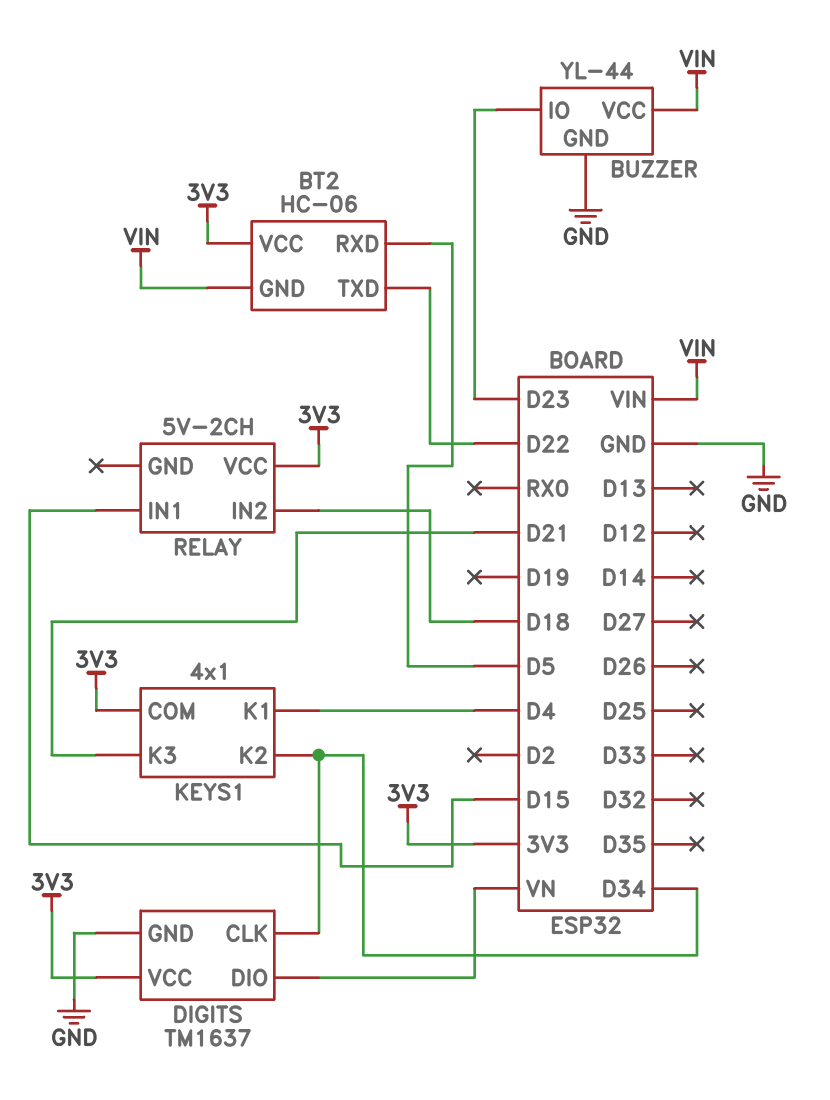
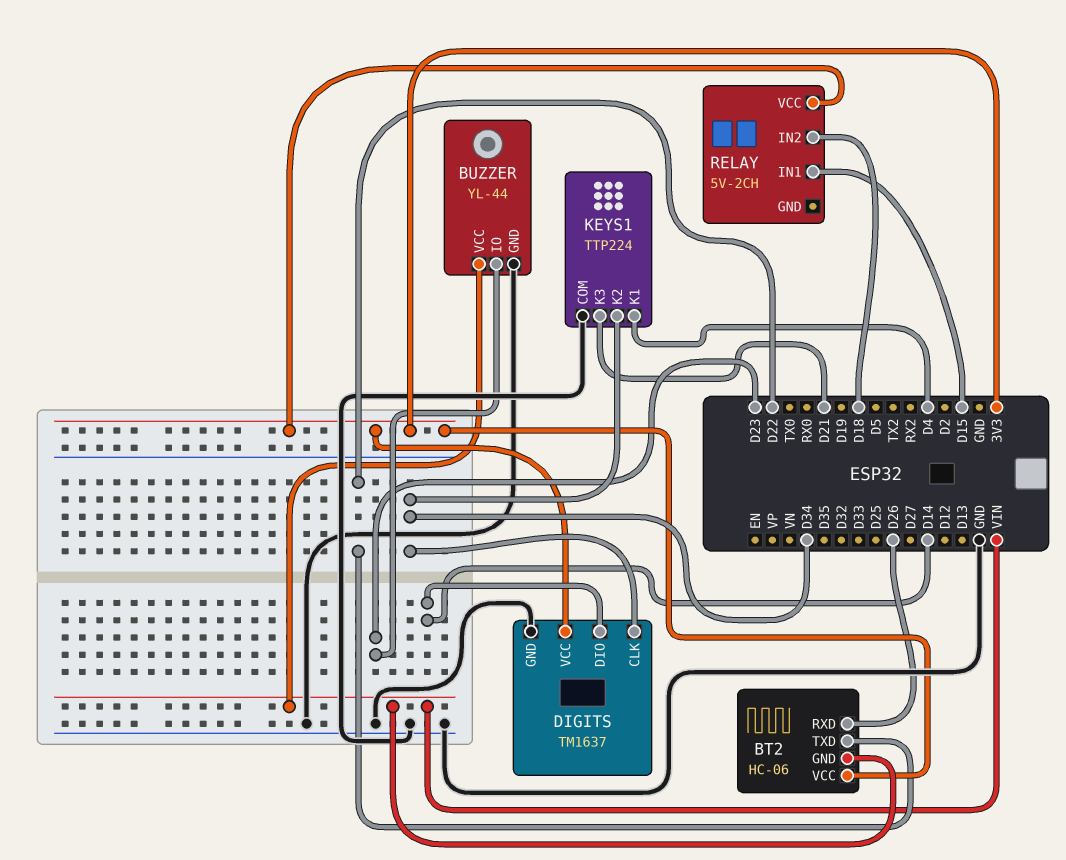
BT2 pin RXD: D5 -> D26
DIGITS pin DIO: VN -> D14
KEYS1: 4x1 -> TTP224
KEYS1 pin COM: 3V3 -> GND

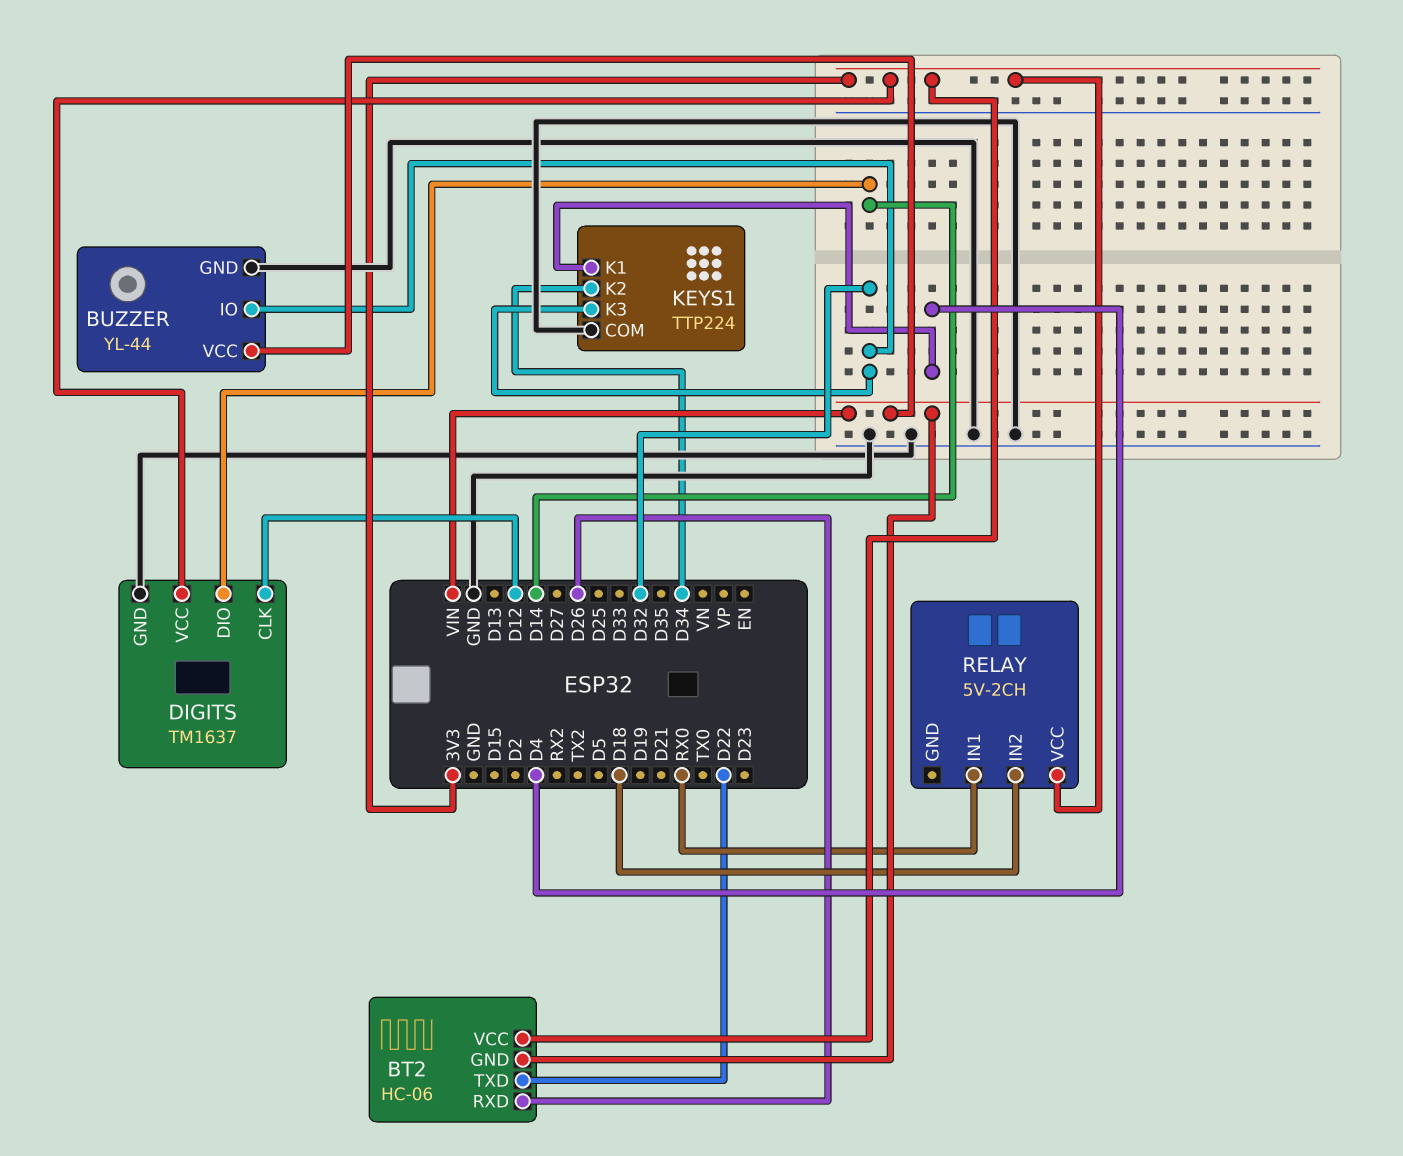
BUZZER pin IO: D23 -> D32
DIGITS pin CLK: D34 -> D12
KEYS1 pin K3: D21 -> D32
RELAY pin IN1: D15 -> RX0

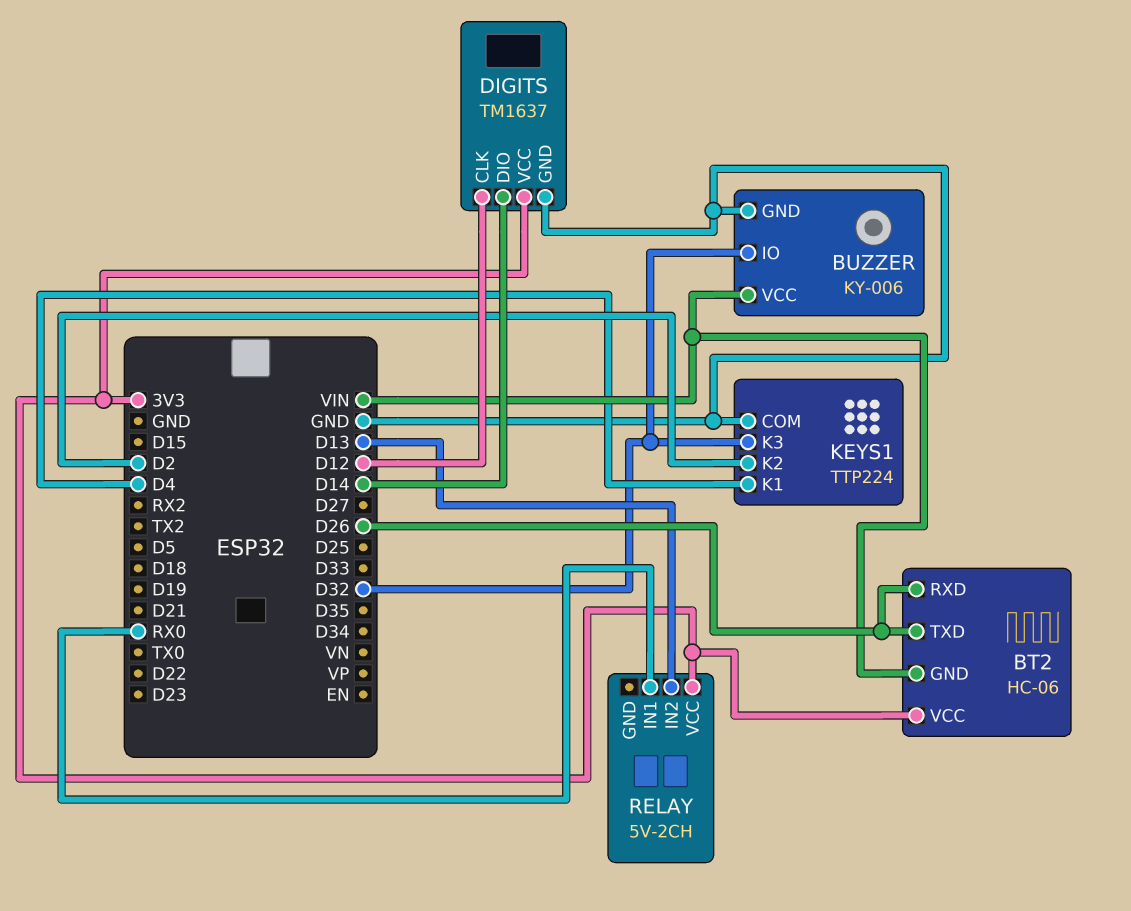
BT2 pin TXD: D22 -> D26
BUZZER: YL-44 -> KY-006
KEYS1 pin K2: D34 -> D2
RELAY pin IN2: D18 -> D13

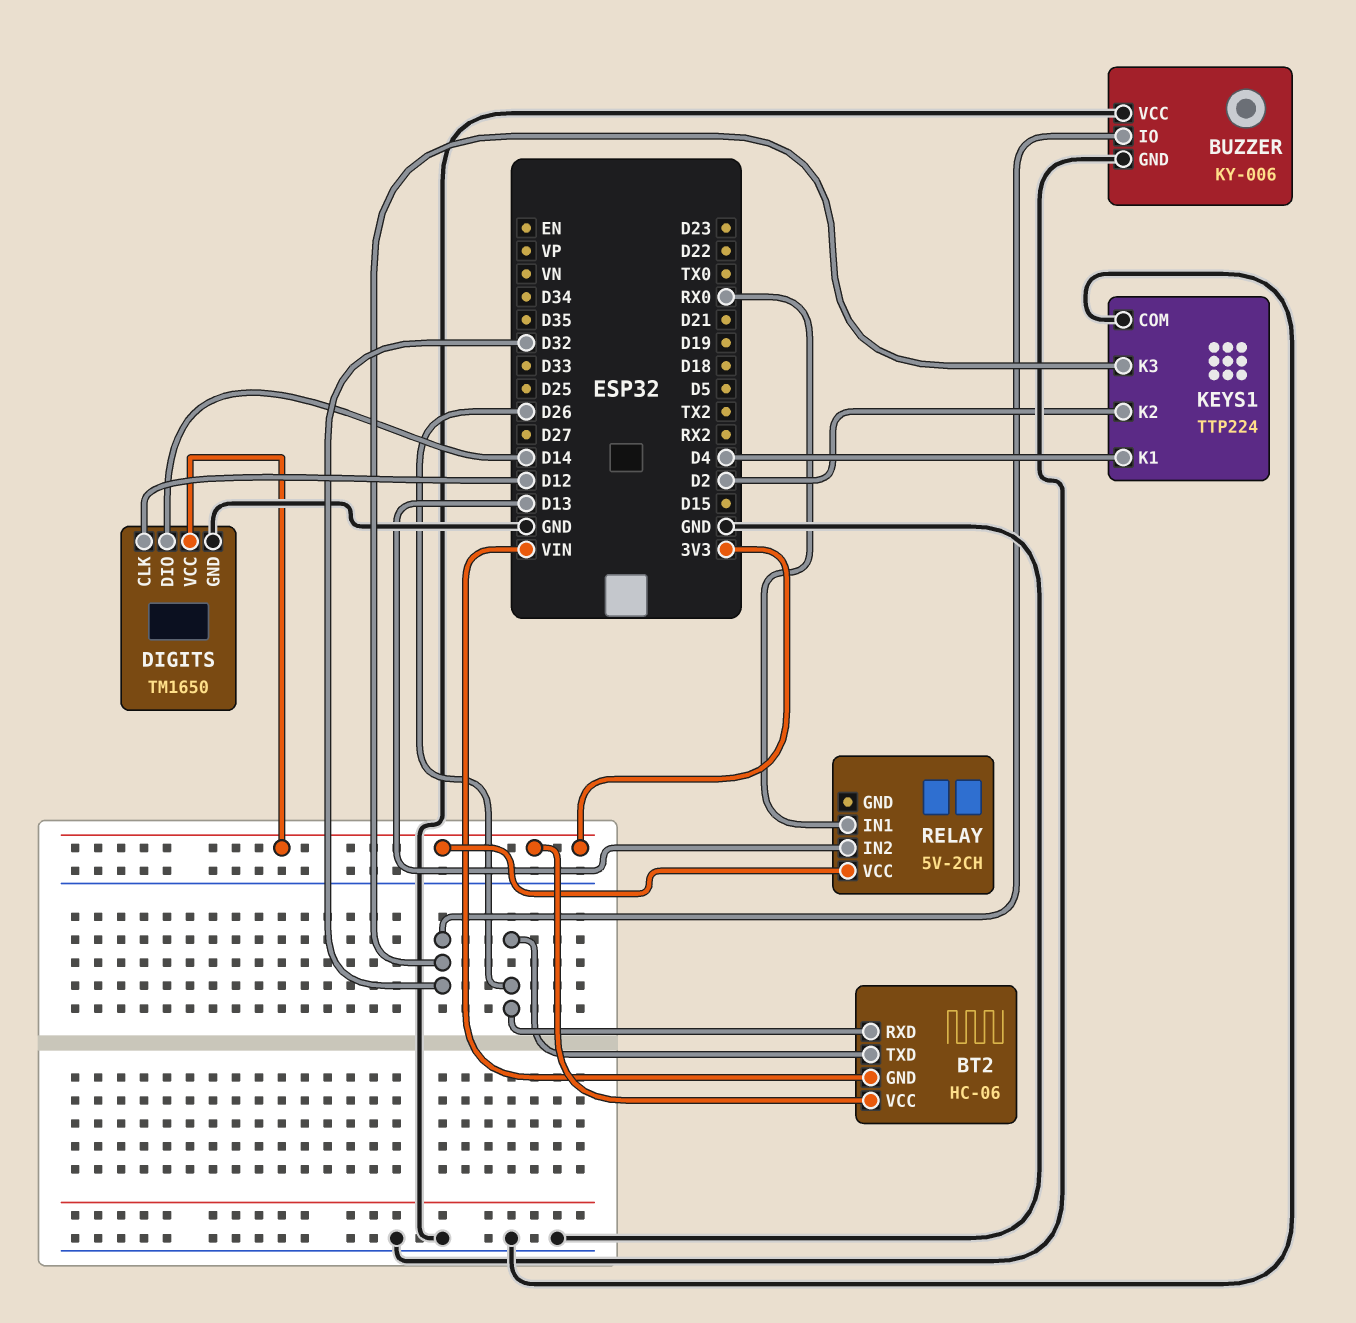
BUZZER pin VCC: VIN -> GND
DIGITS: TM1637 -> TM1650

